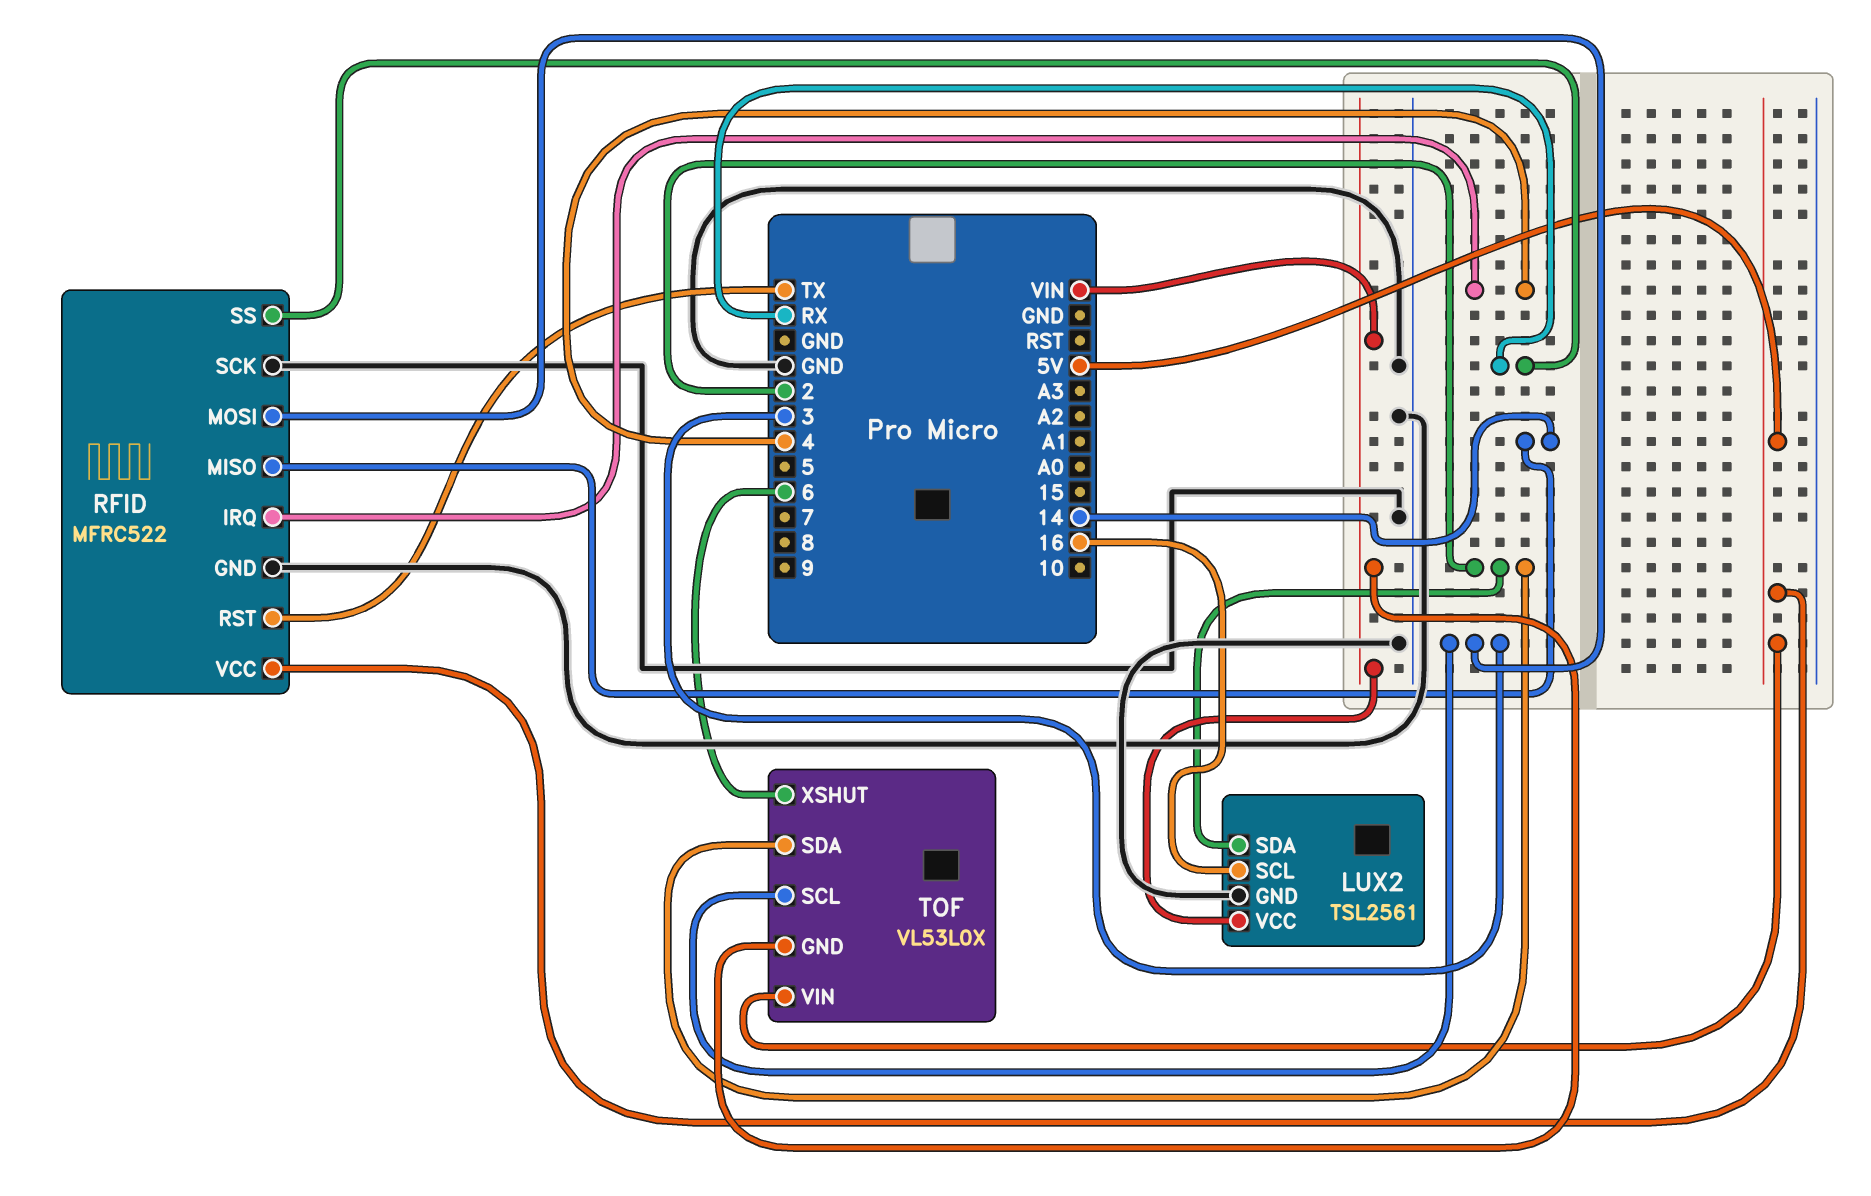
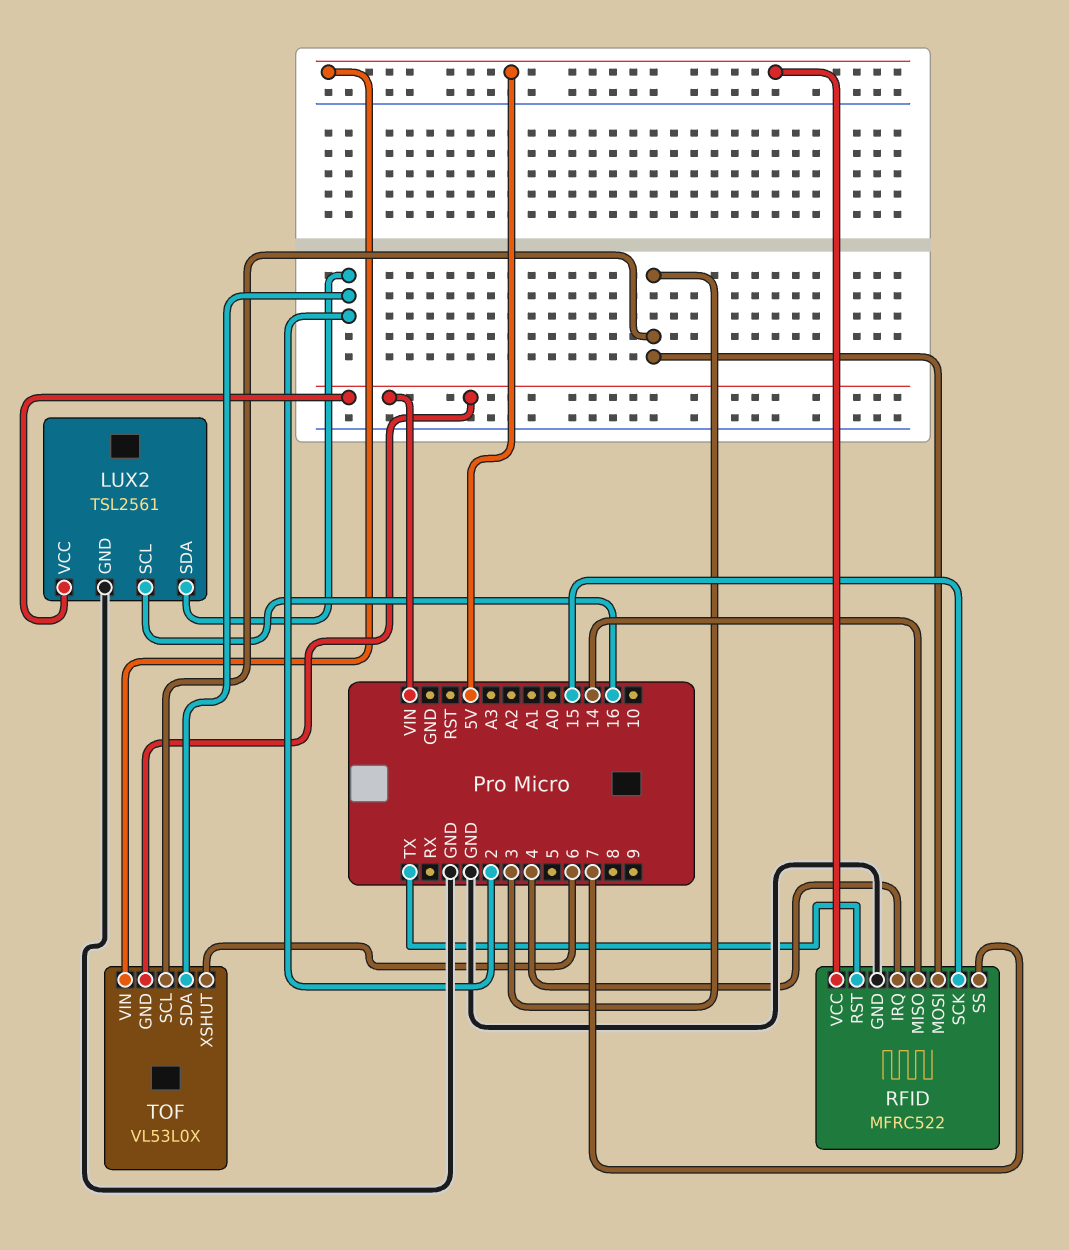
RFID pin SCK: GND -> 15
RFID pin SS: RX -> 7

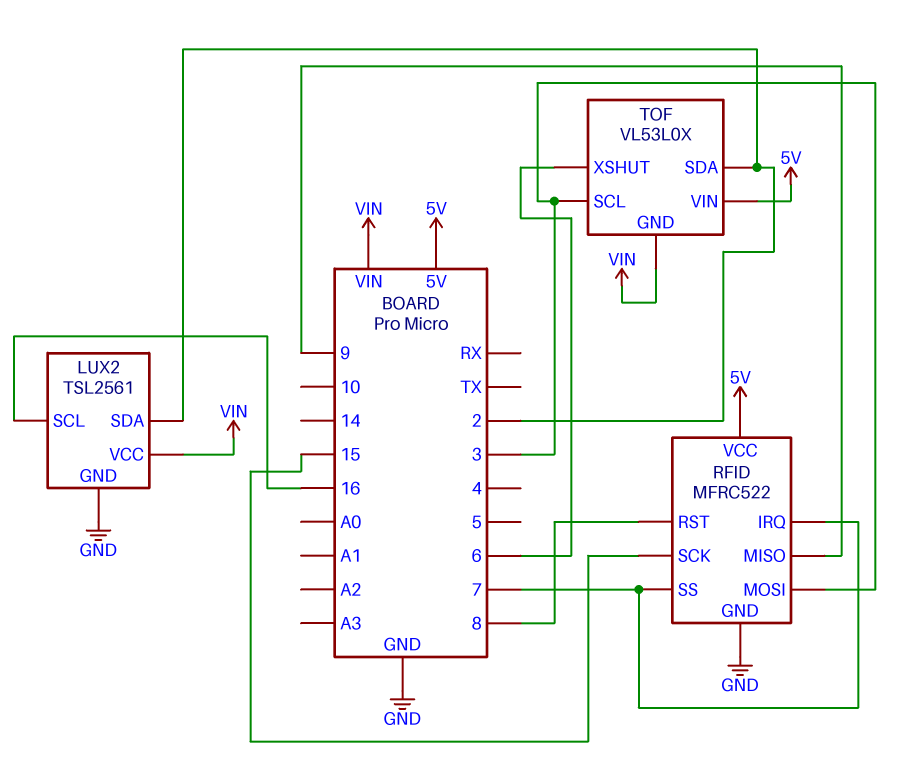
RFID pin IRQ: 4 -> 7
RFID pin MISO: 14 -> 9
RFID pin RST: TX -> 8

